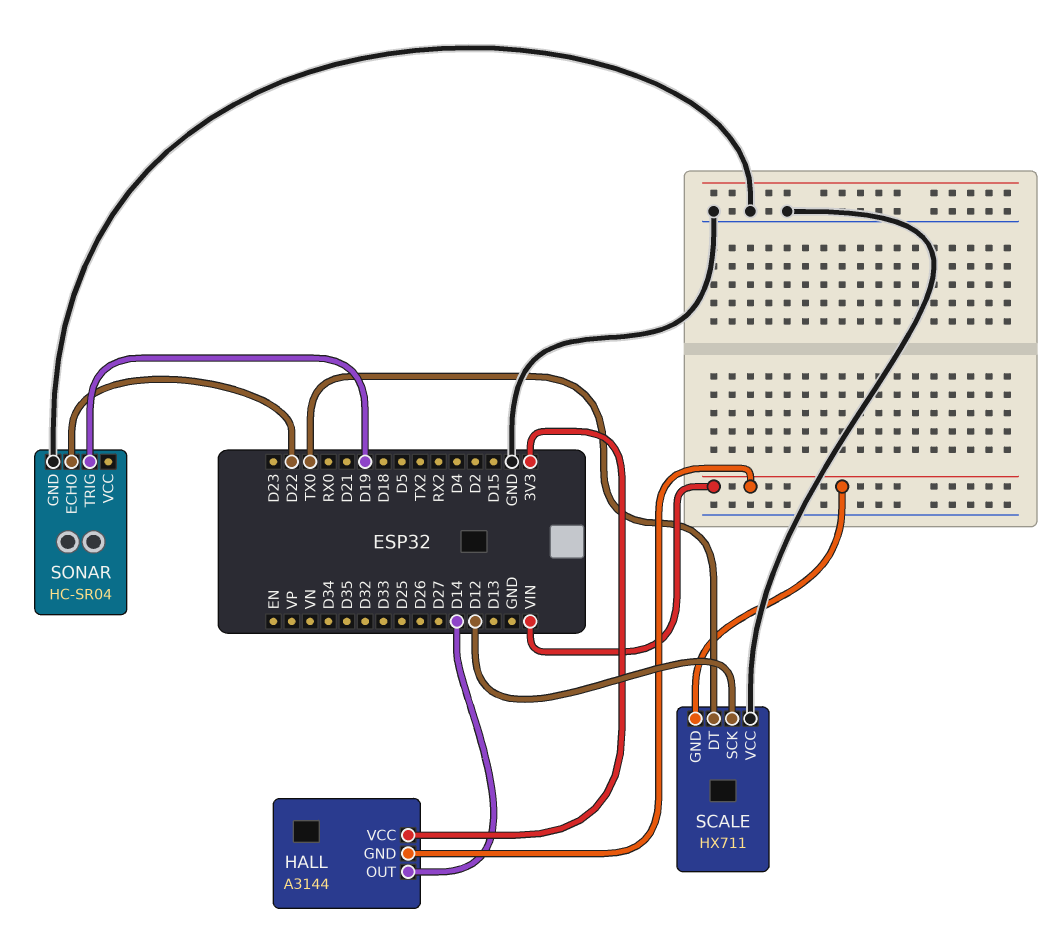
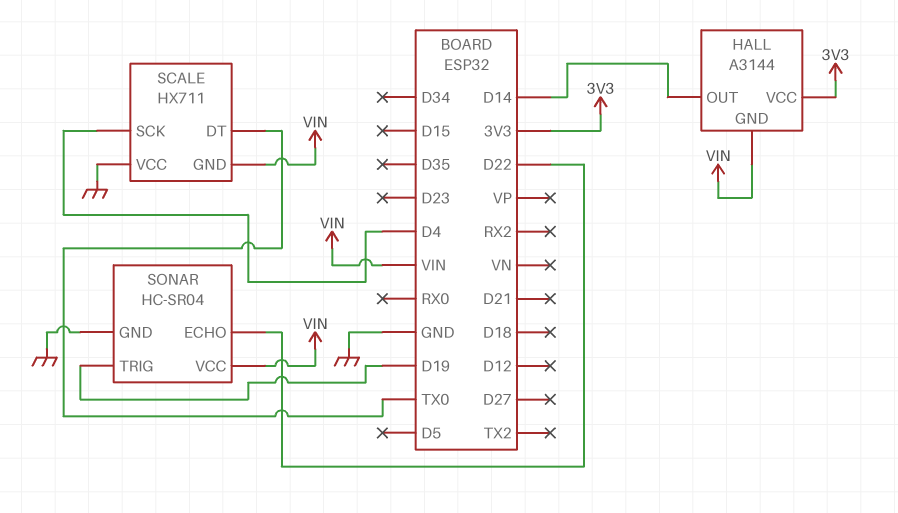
SCALE pin SCK: D12 -> D4
SONAR pin VCC: none -> VIN

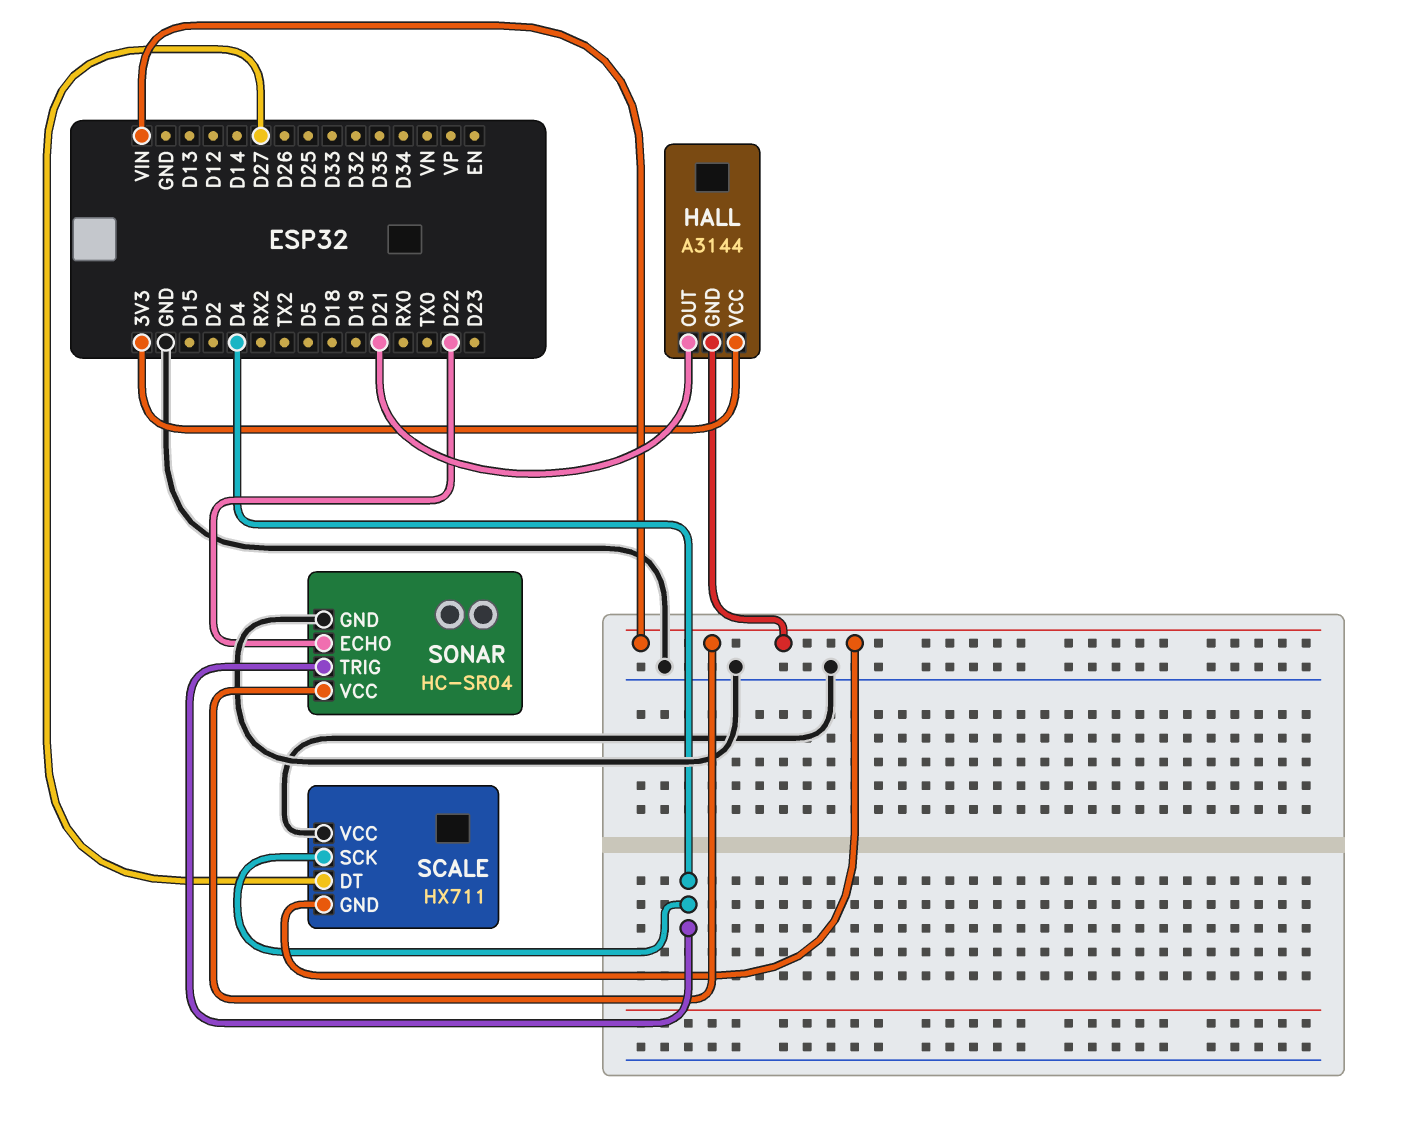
HALL pin OUT: D14 -> D21
SCALE pin DT: TX0 -> D27
SONAR pin TRIG: D19 -> D4

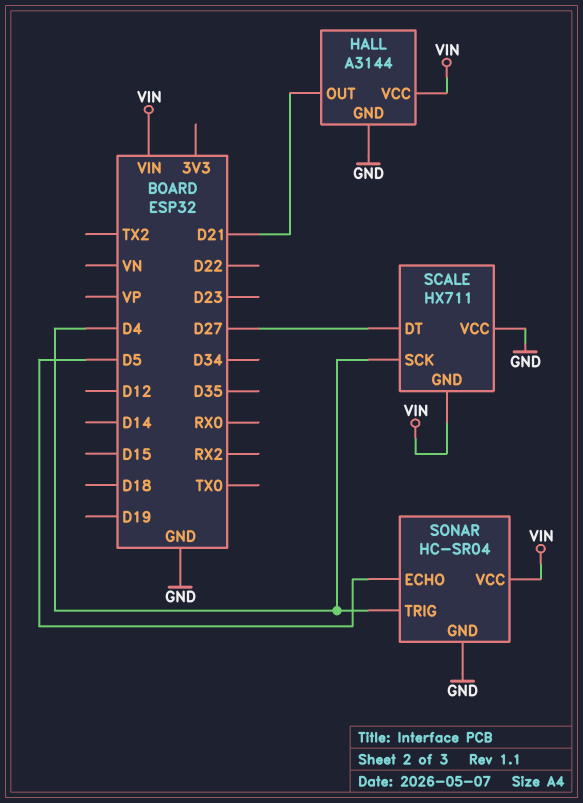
HALL pin GND: VIN -> GND
HALL pin VCC: 3V3 -> VIN
SONAR pin ECHO: D22 -> D5

